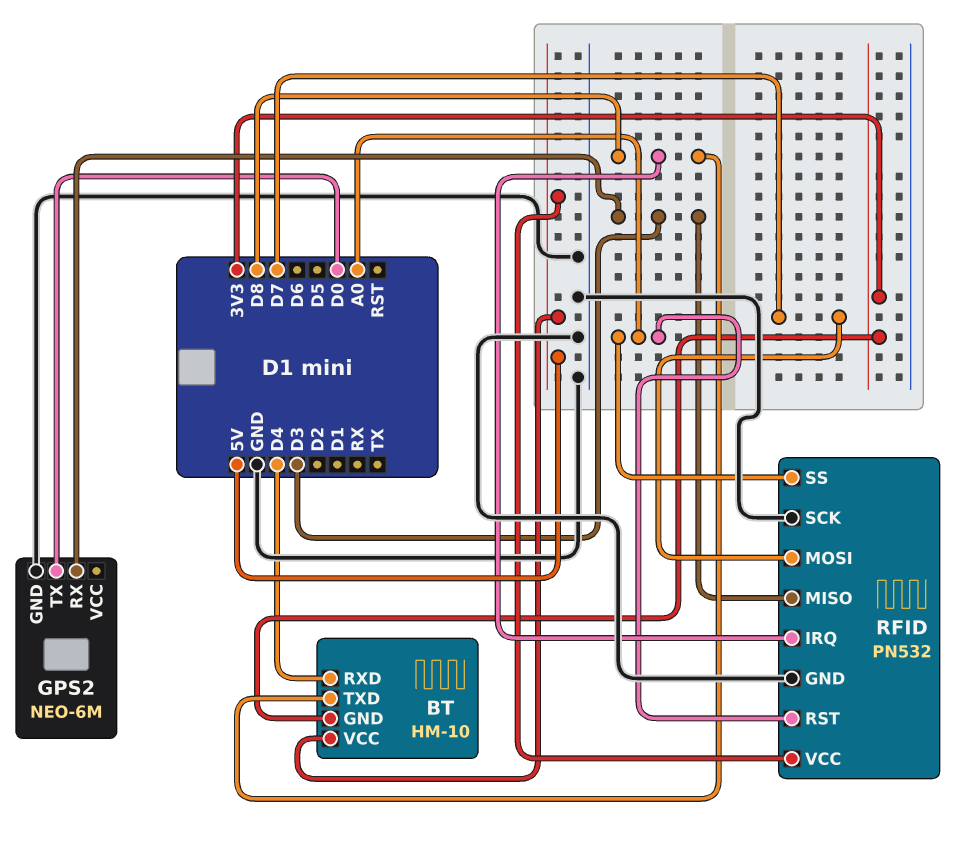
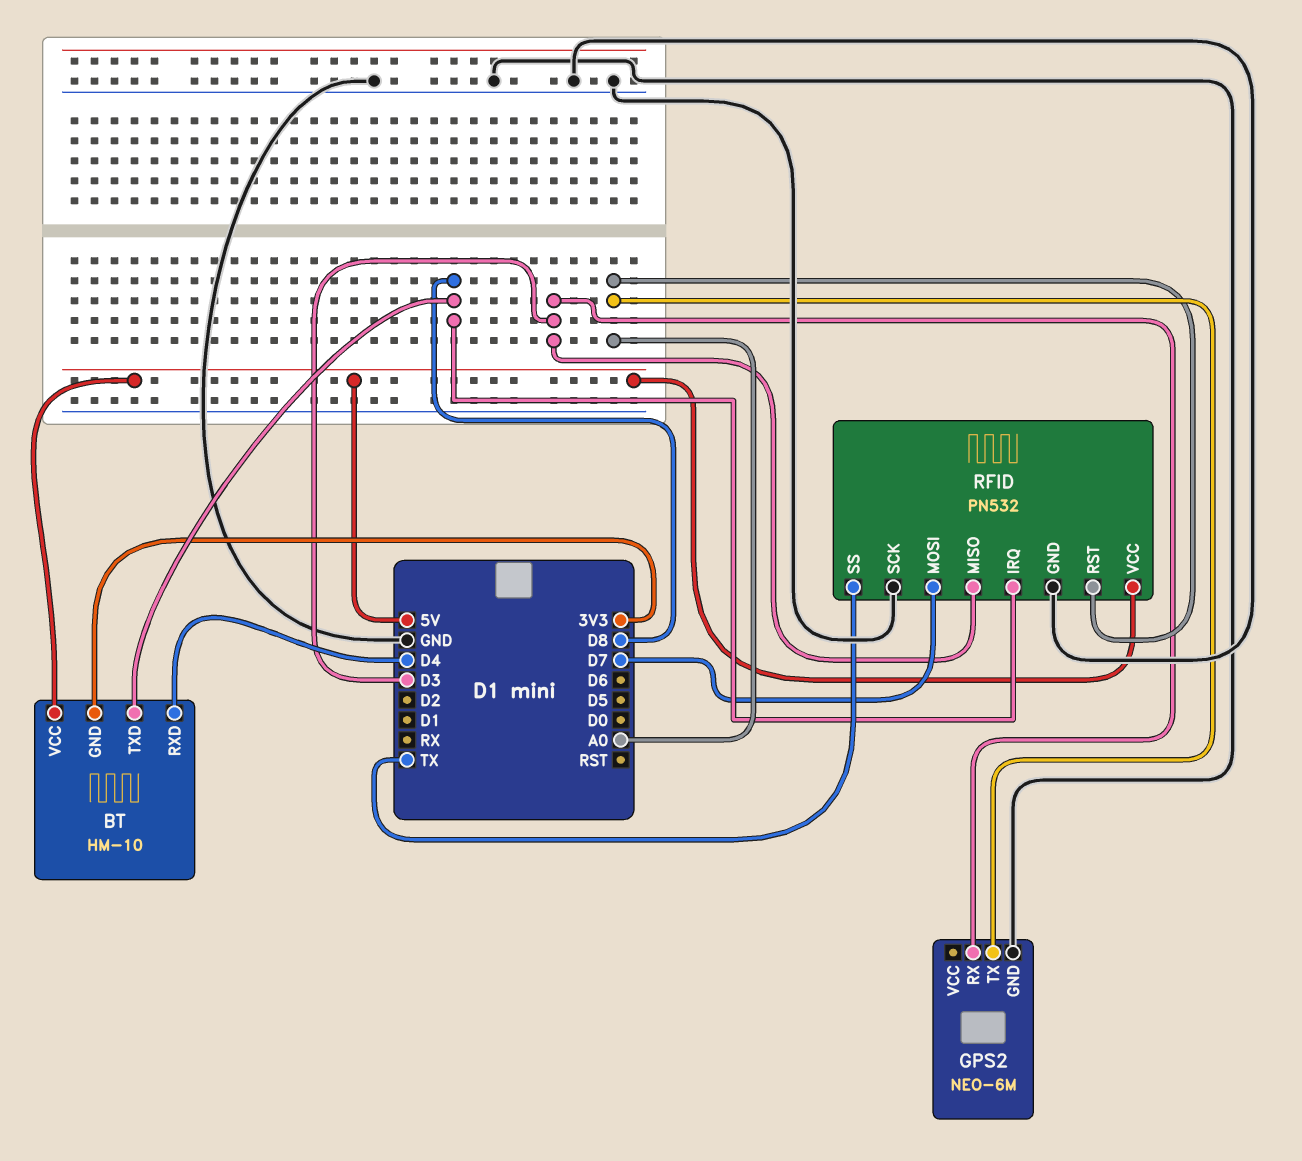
GPS2 pin TX: D0 -> A0
RFID pin SS: A0 -> TX

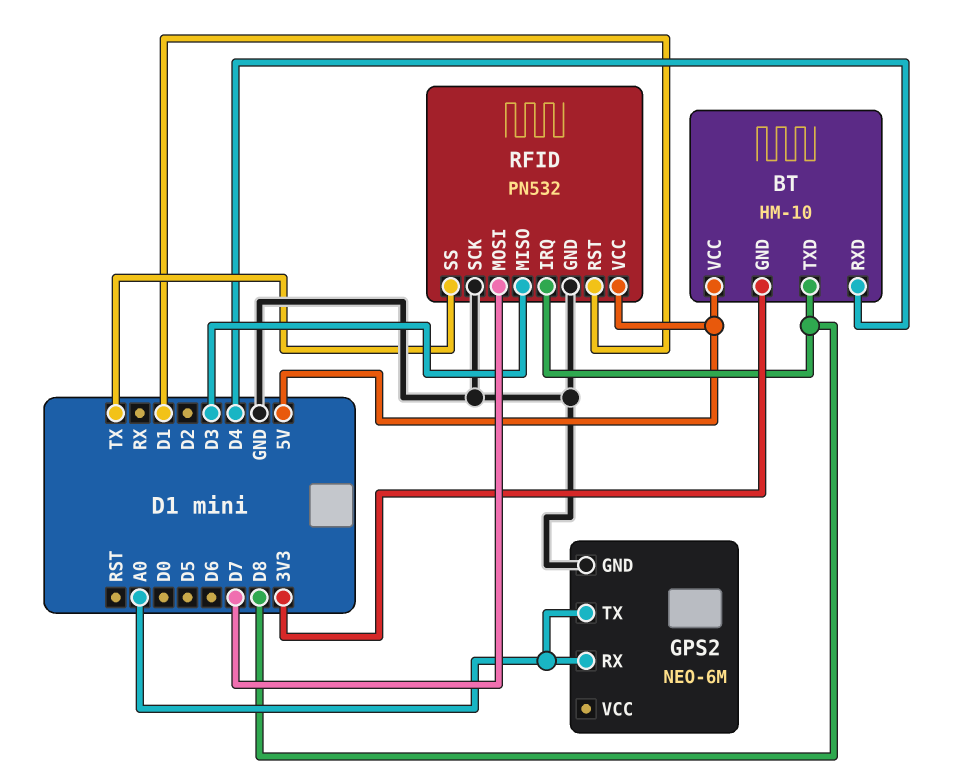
GPS2 pin RX: D3 -> A0
RFID pin RST: A0 -> D1

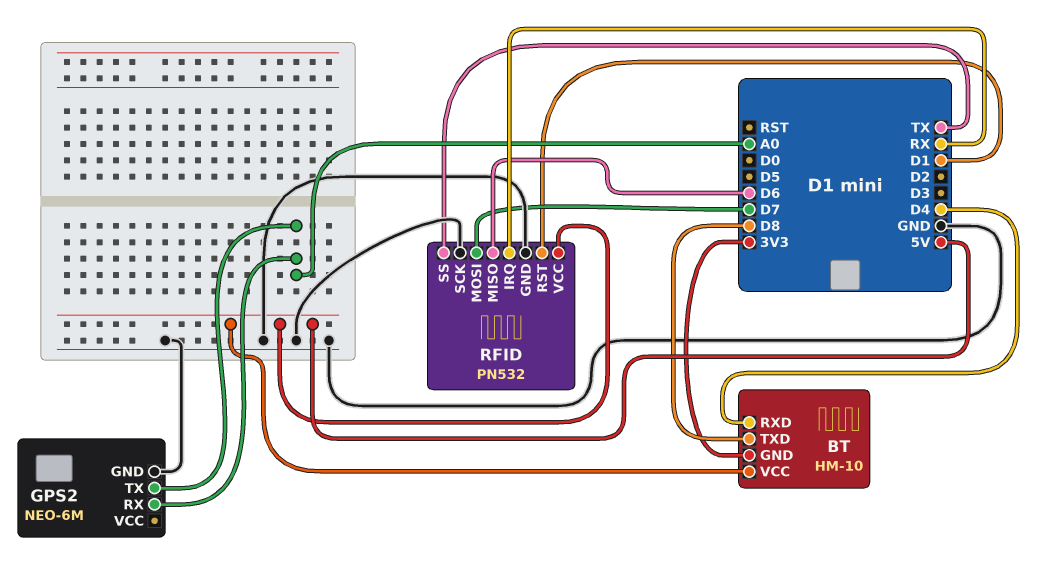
RFID pin IRQ: D8 -> RX
RFID pin MISO: D3 -> D6

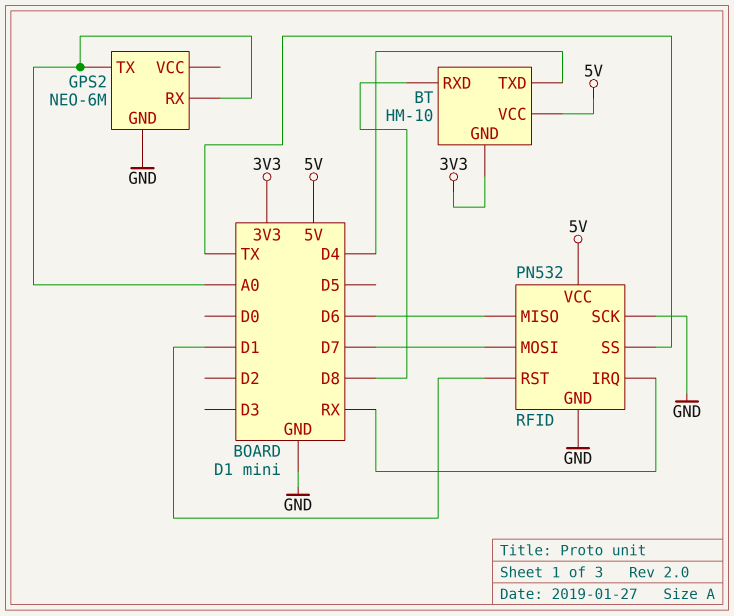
BT pin RXD: D4 -> D8
BT pin TXD: D8 -> D4

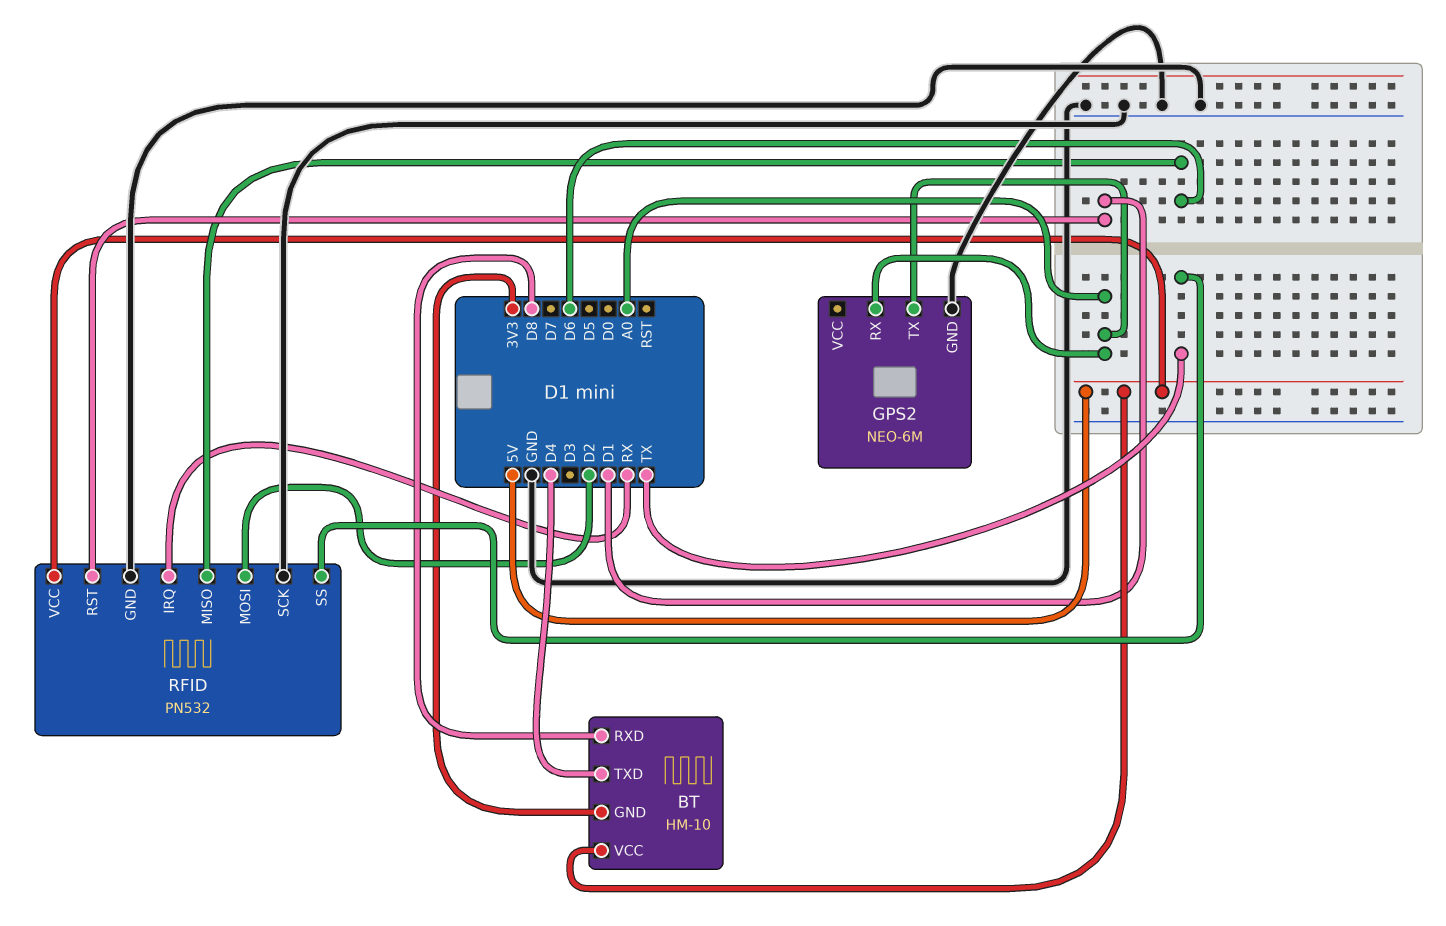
RFID pin MOSI: D7 -> D2

